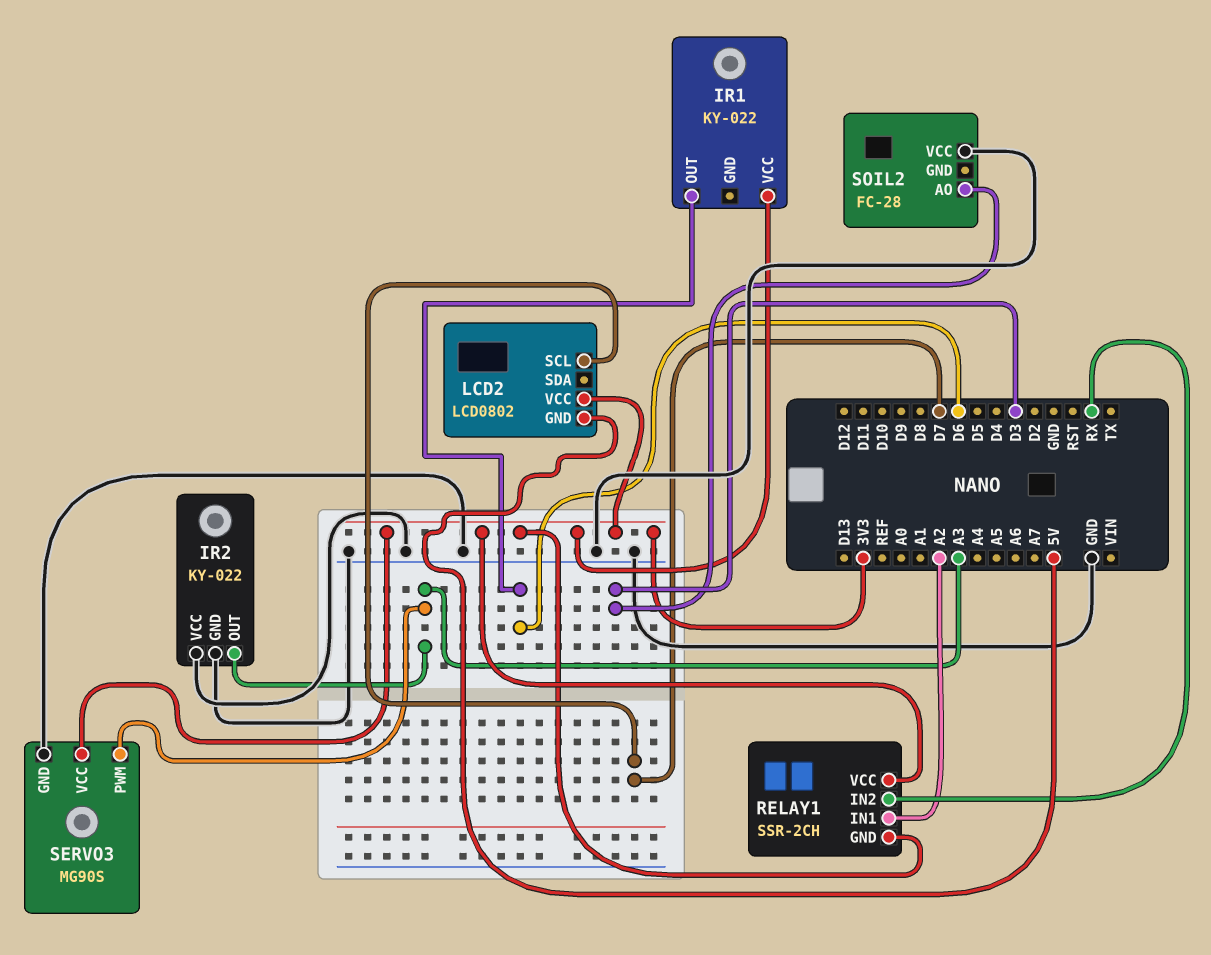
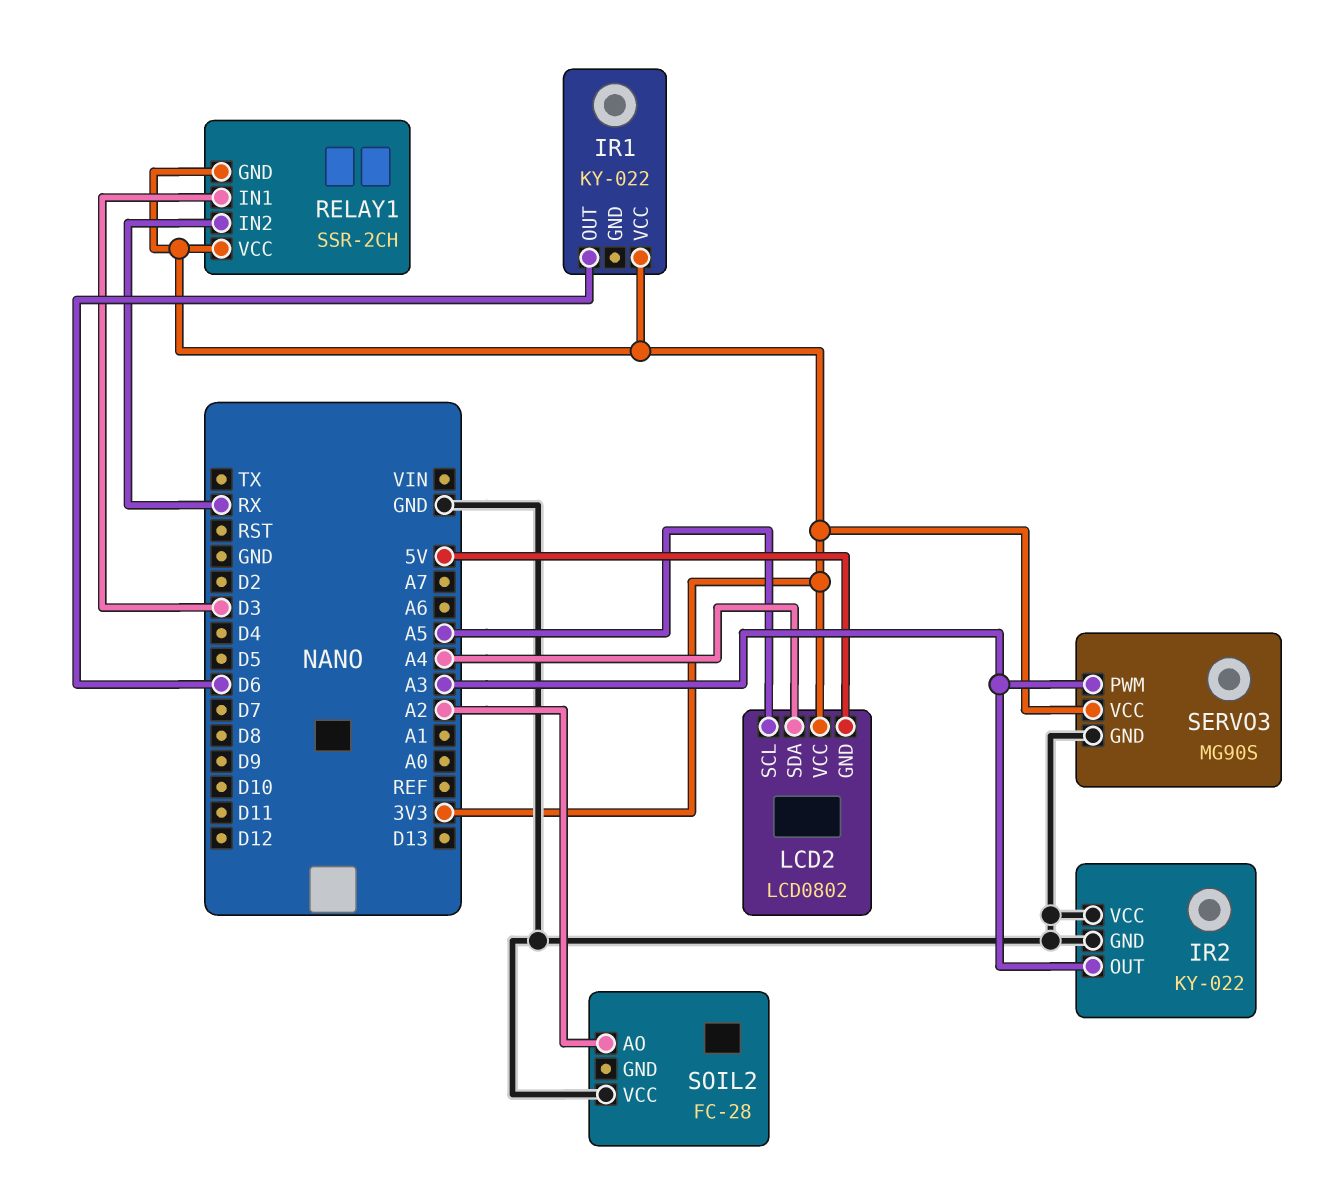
LCD2 pin SCL: D7 -> A5
LCD2 pin SDA: none -> A4
RELAY1 pin IN1: A2 -> D3
SOIL2 pin AO: D3 -> A2

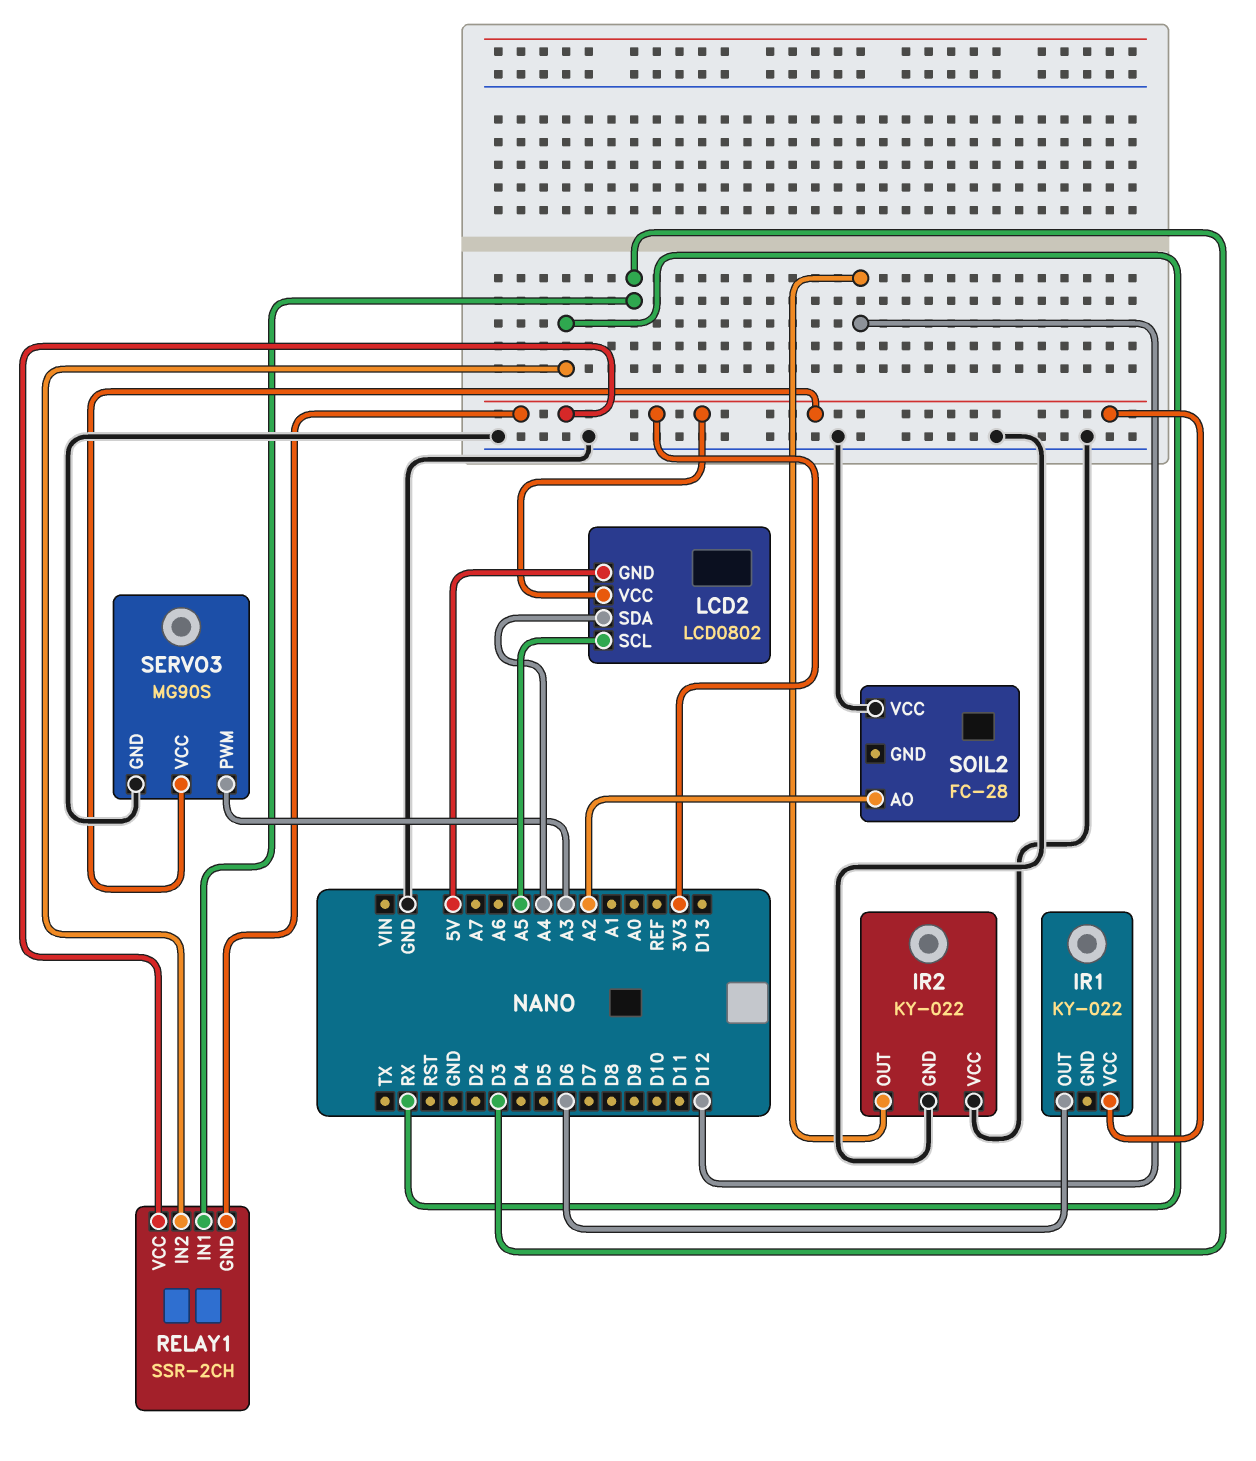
IR2 pin OUT: A3 -> D12

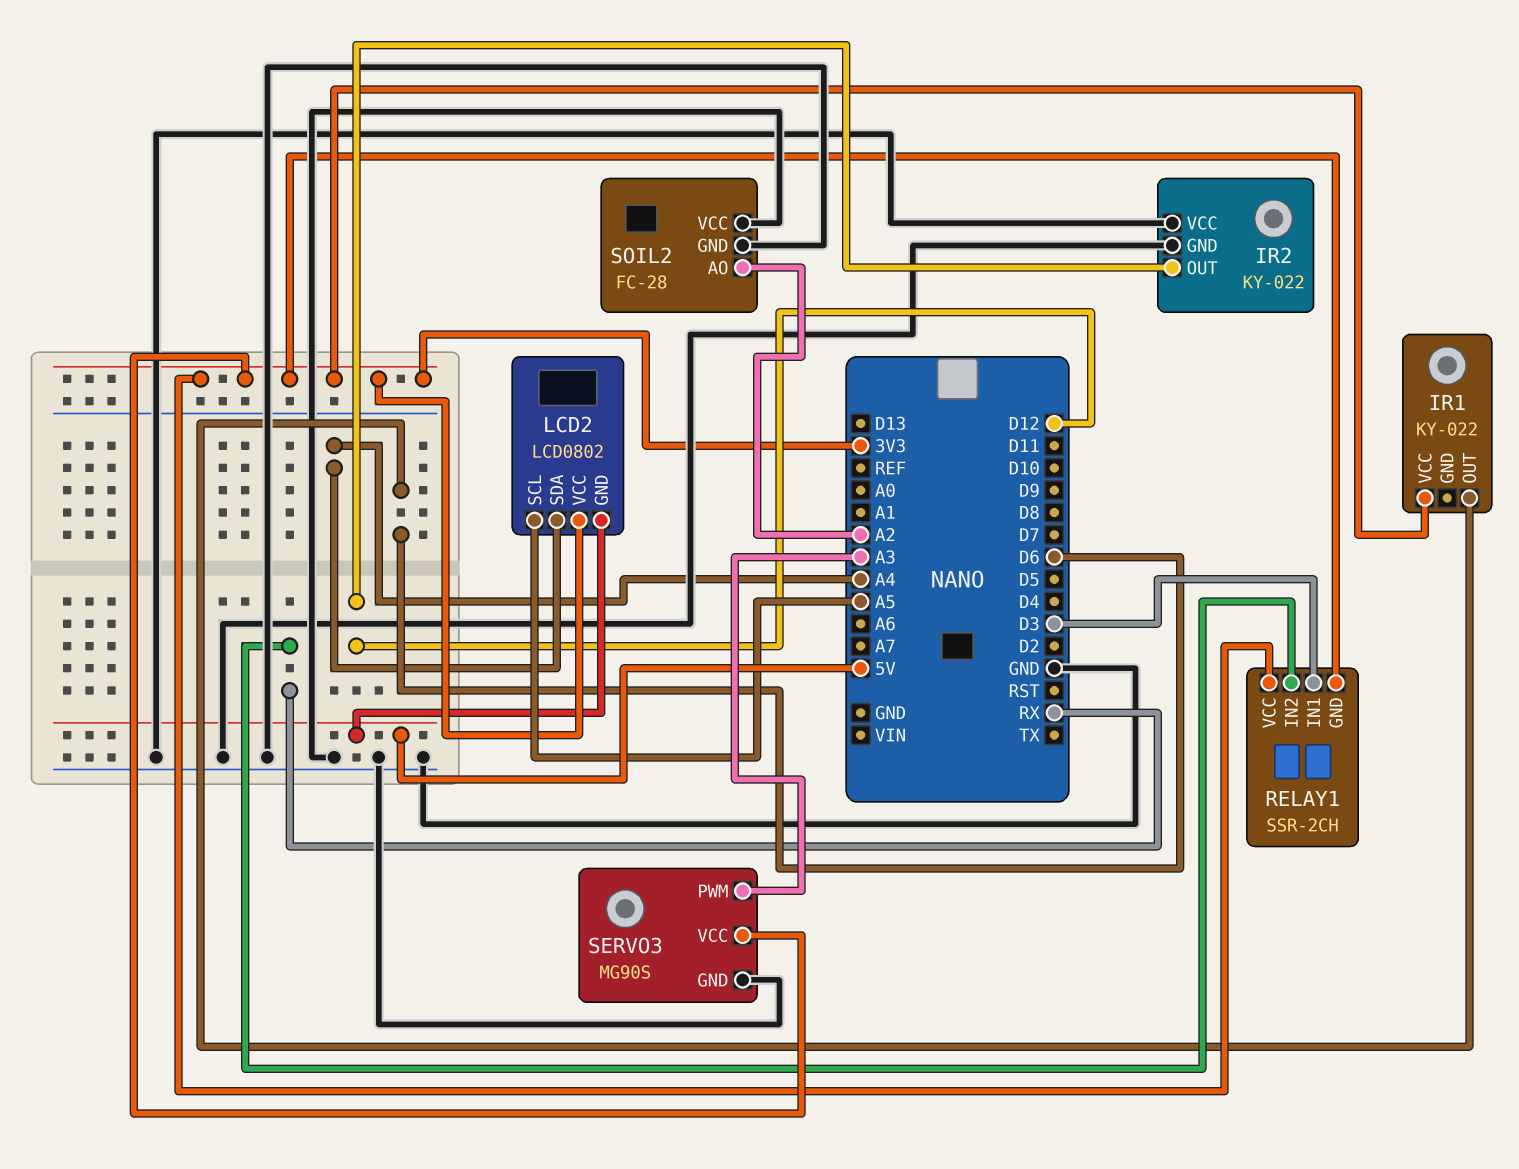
SOIL2 pin GND: none -> GND

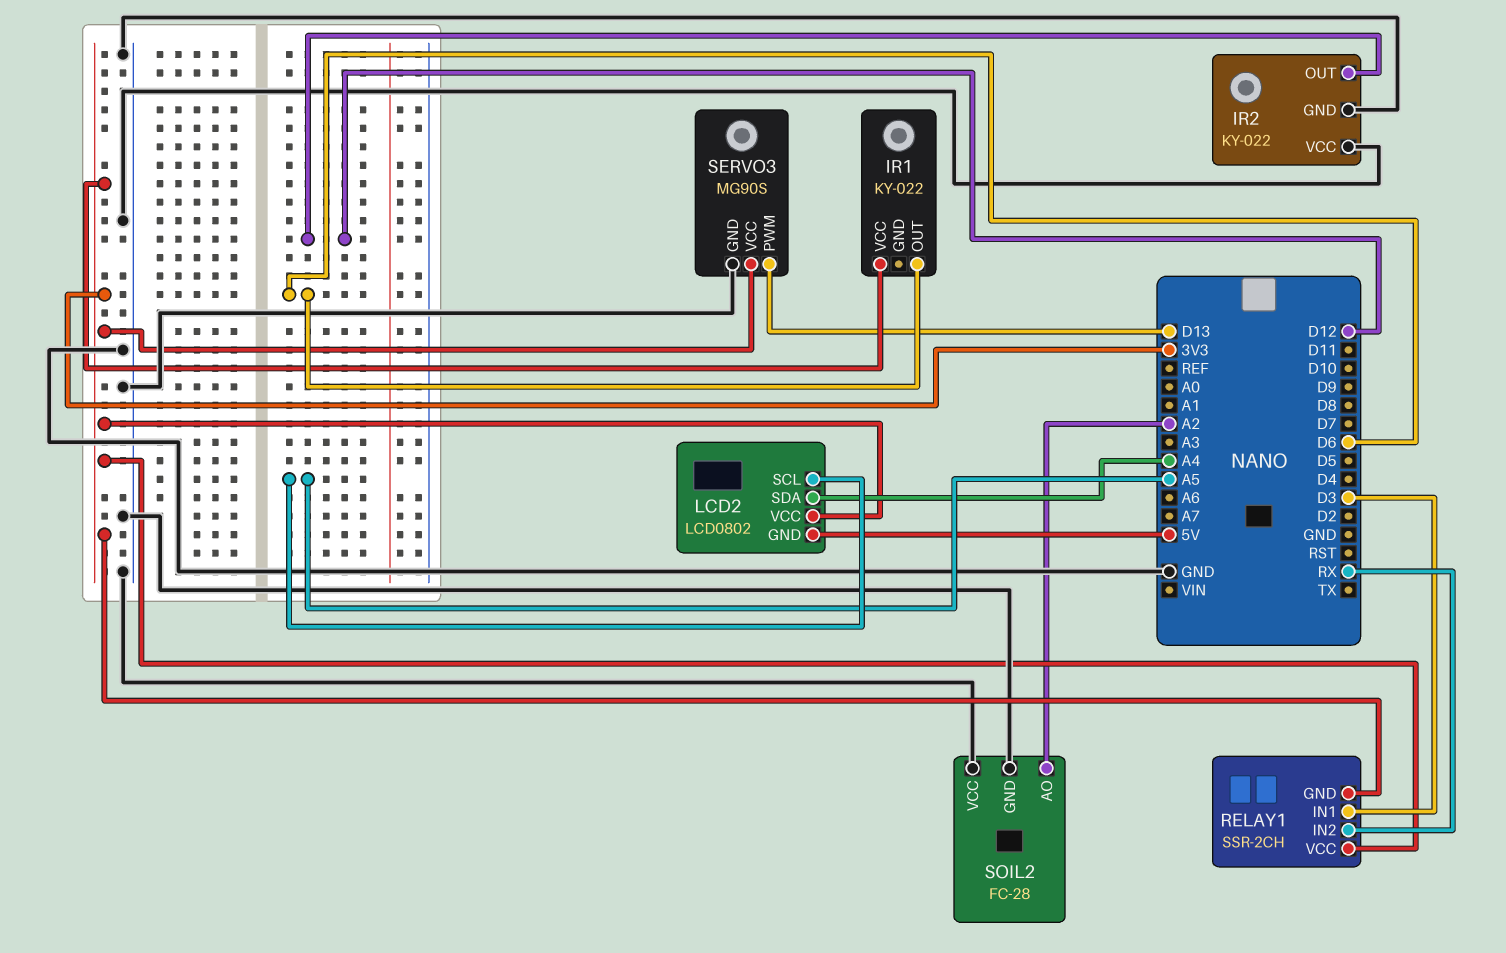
SERVO3 pin PWM: A3 -> D13

